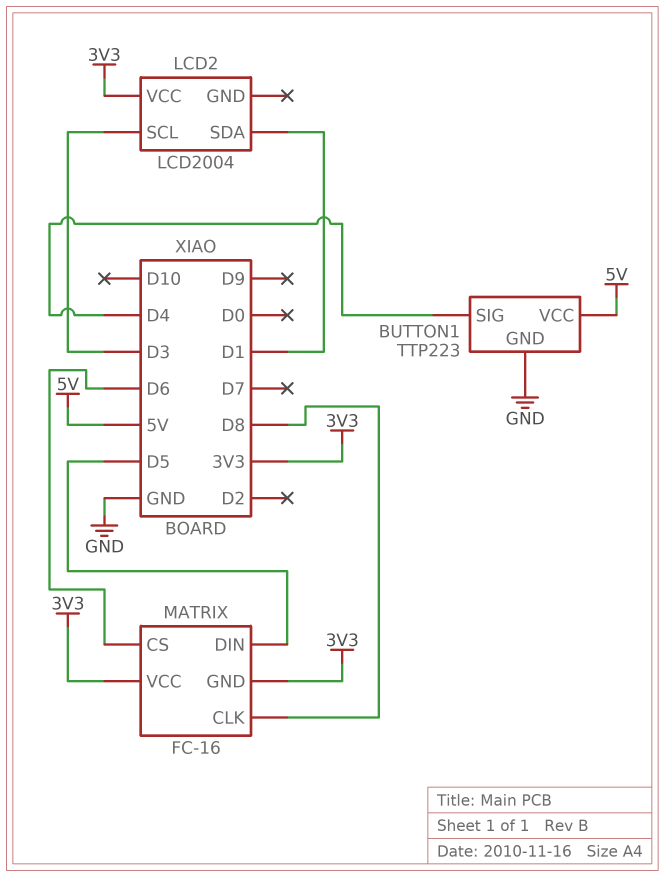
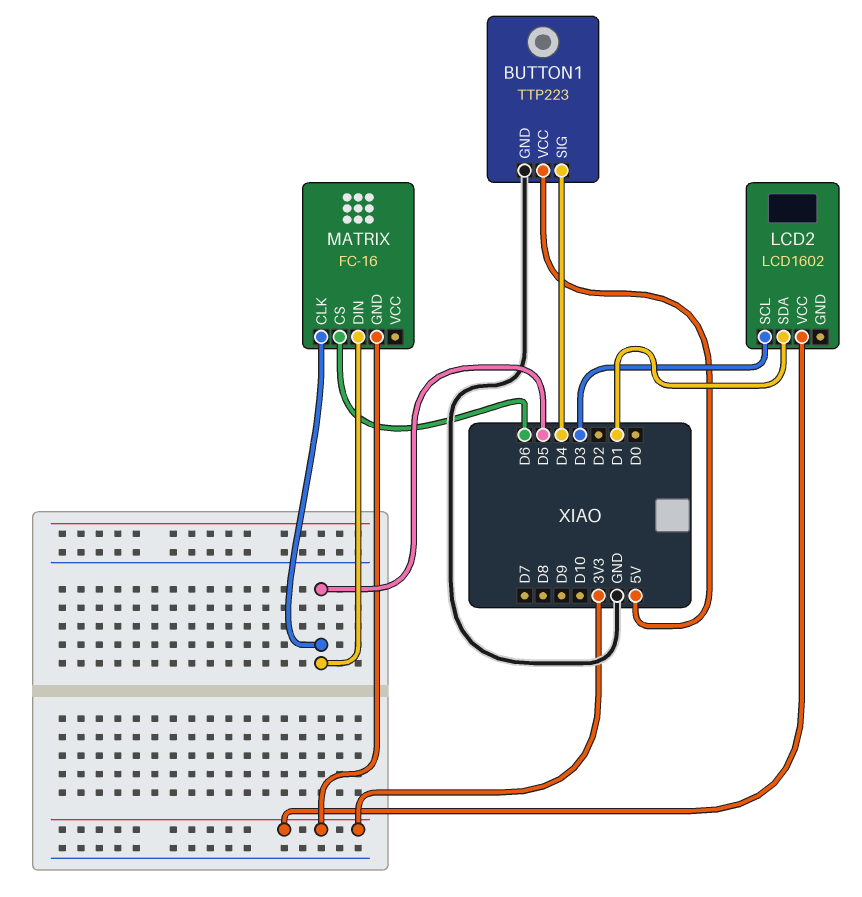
LCD2: LCD2004 -> LCD1602
MATRIX pin CLK: D8 -> D5
MATRIX pin VCC: 3V3 -> none

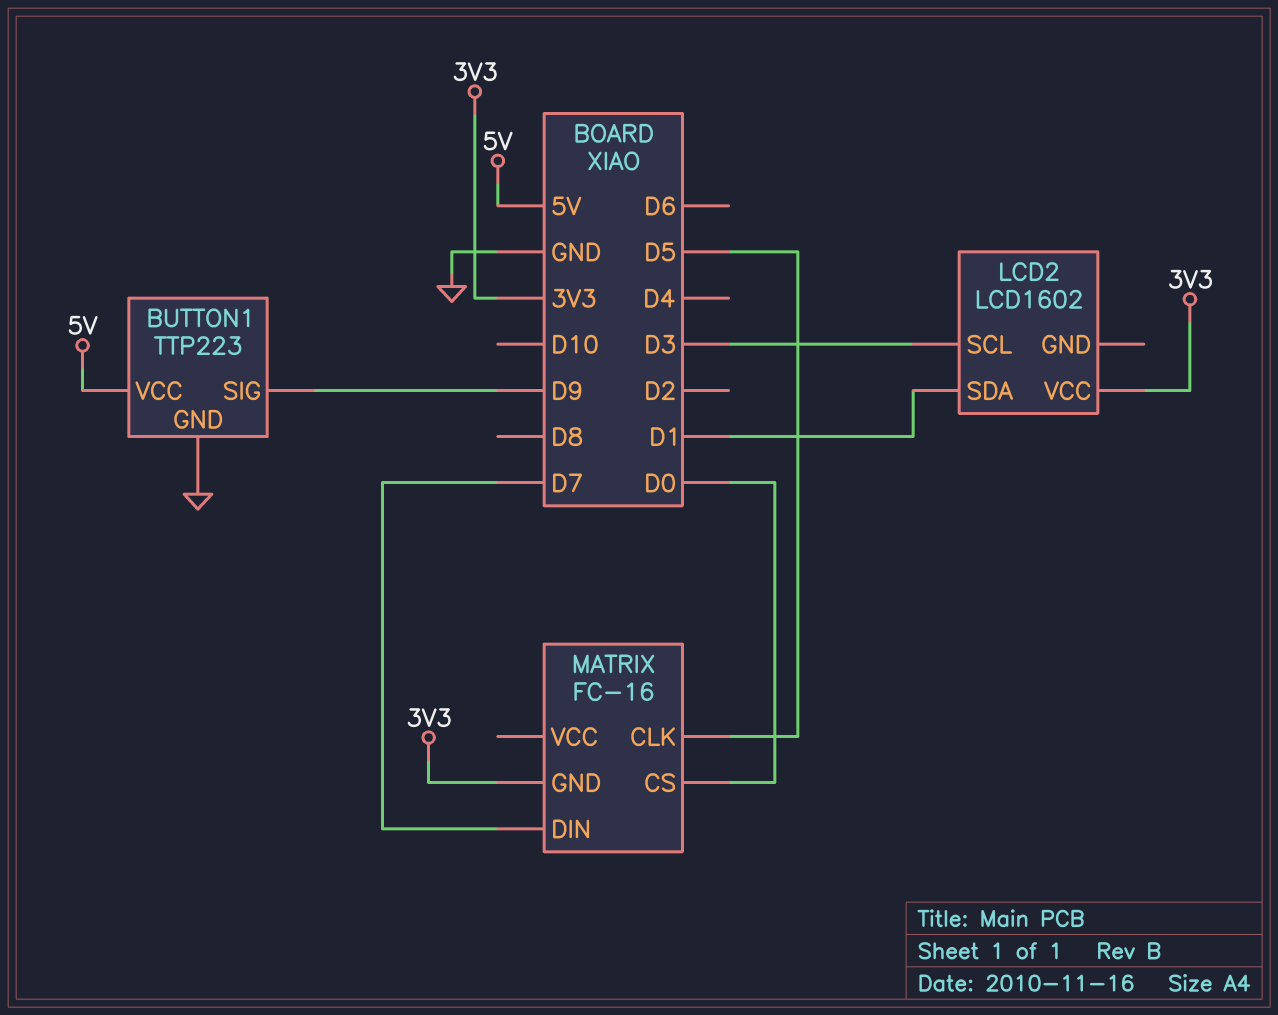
BUTTON1 pin SIG: D4 -> D9
MATRIX pin CS: D6 -> D0
MATRIX pin DIN: D5 -> D7

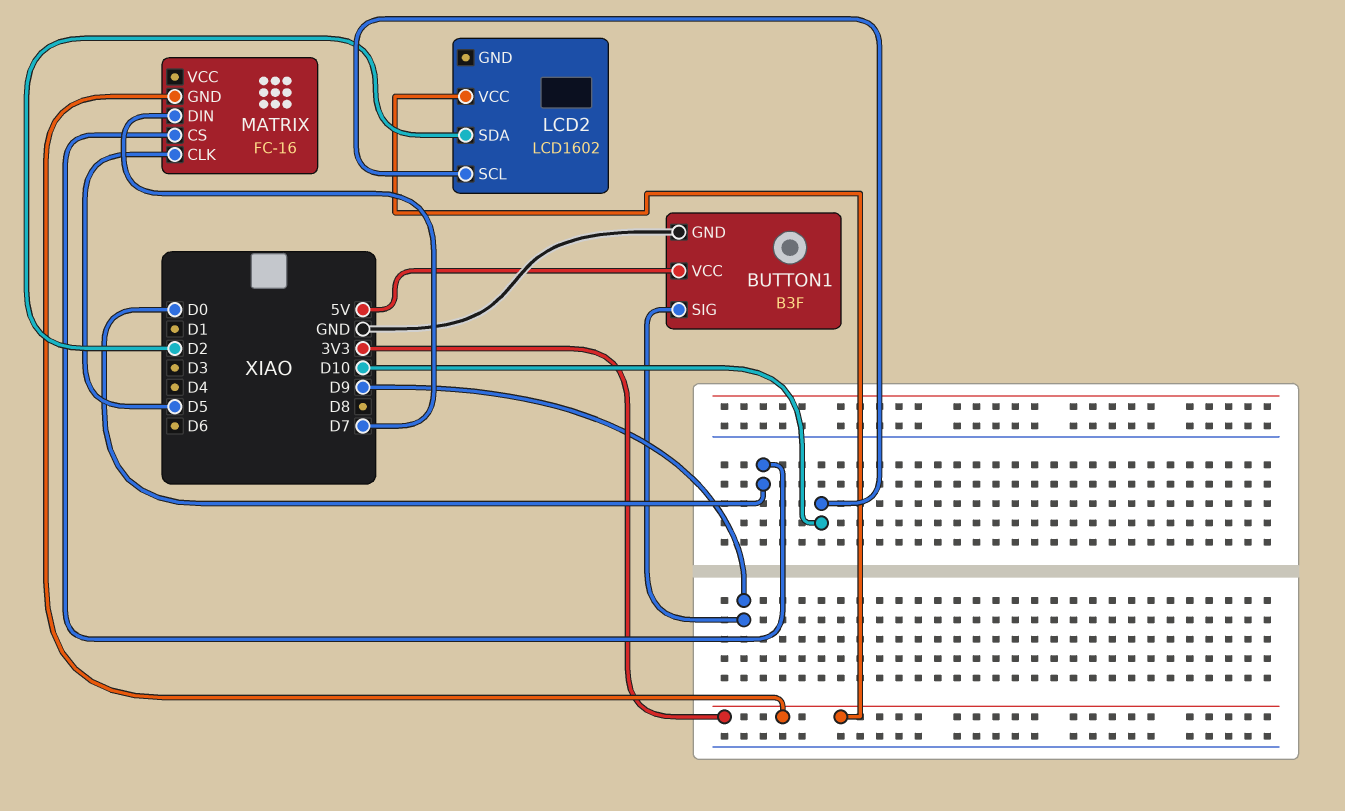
BUTTON1: TTP223 -> B3F
LCD2 pin SCL: D3 -> D10
LCD2 pin SDA: D1 -> D2

